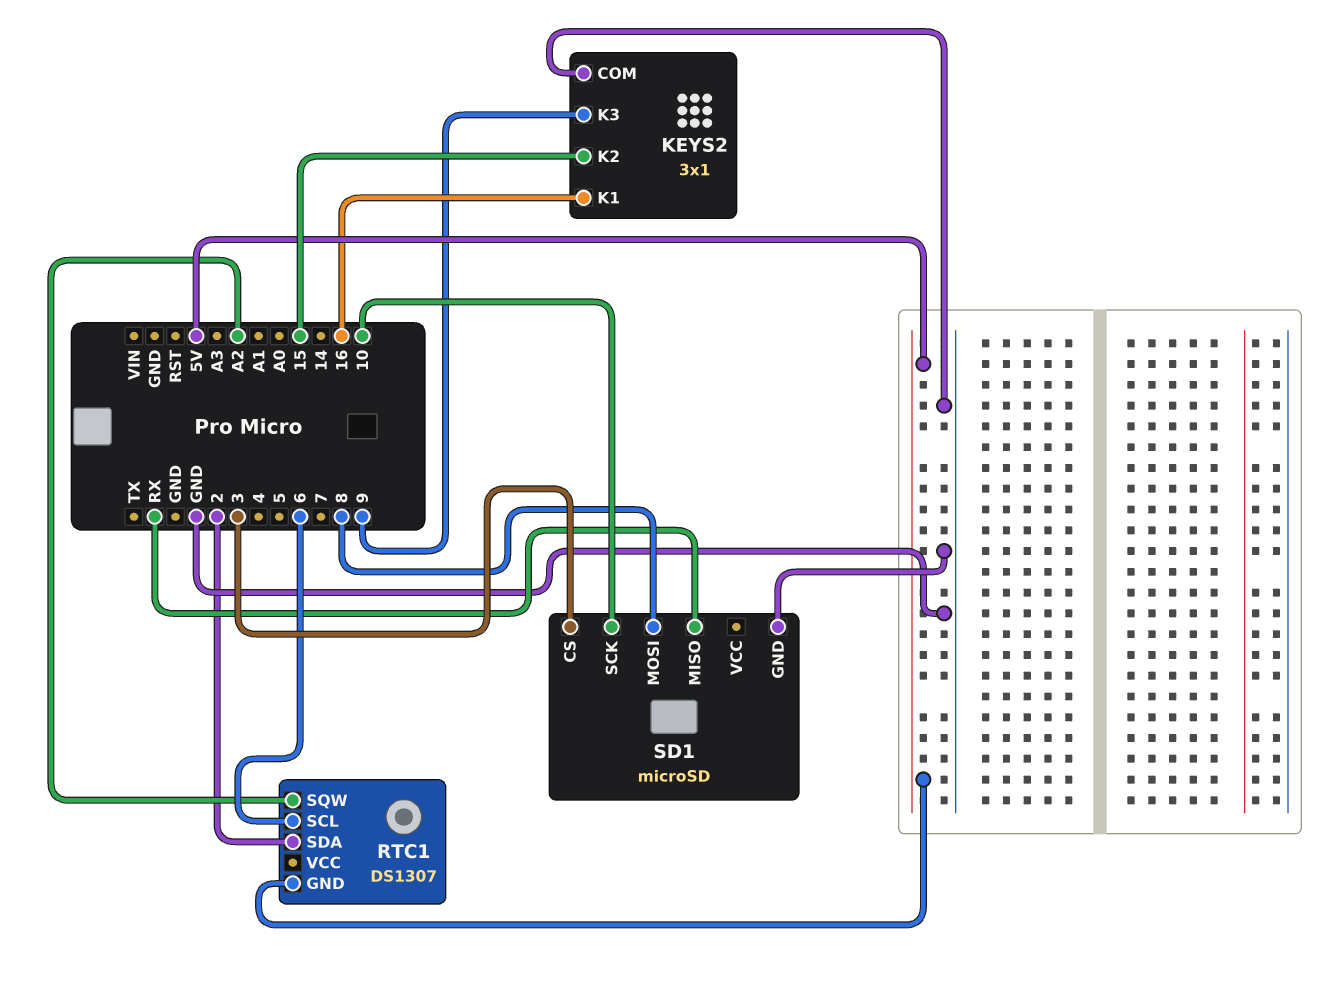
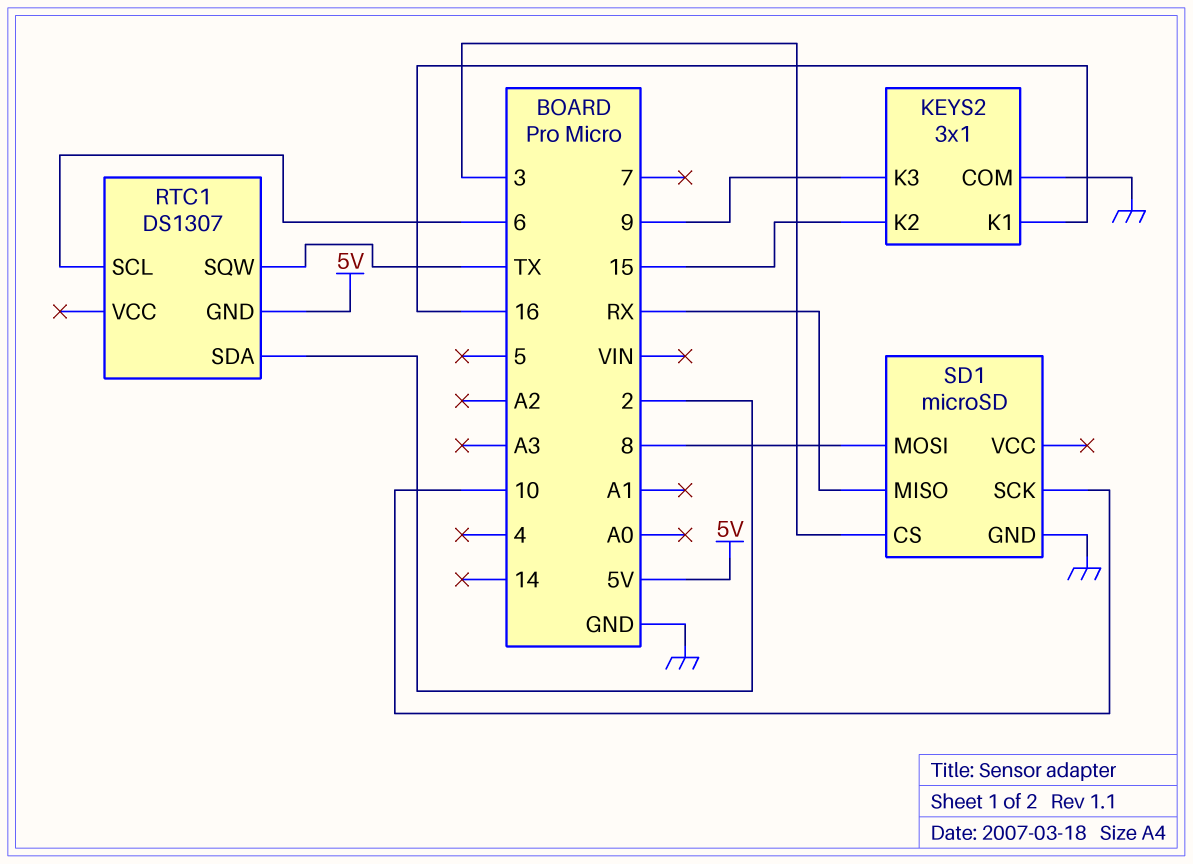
RTC1 pin SQW: A2 -> TX

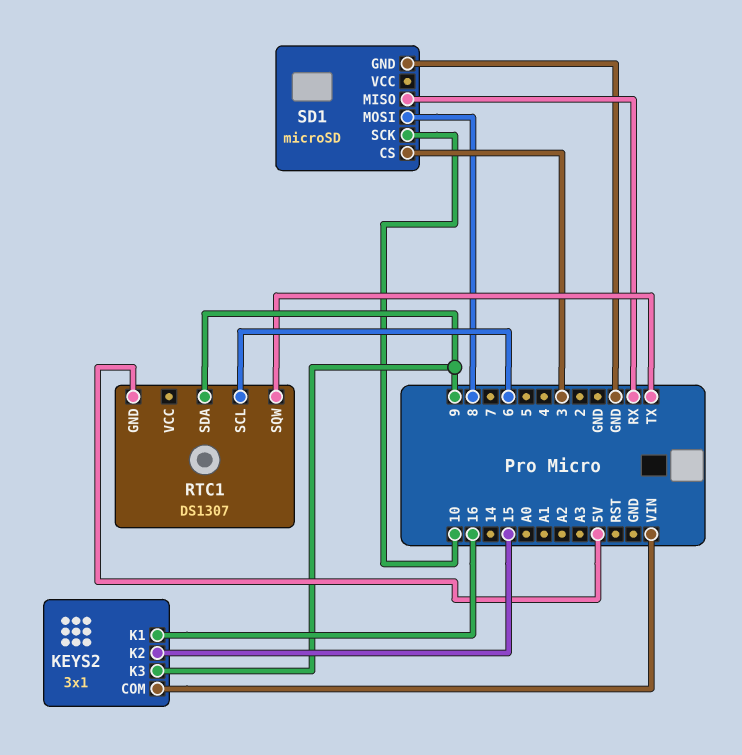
KEYS2 pin COM: GND -> VIN
RTC1 pin SDA: 2 -> 9

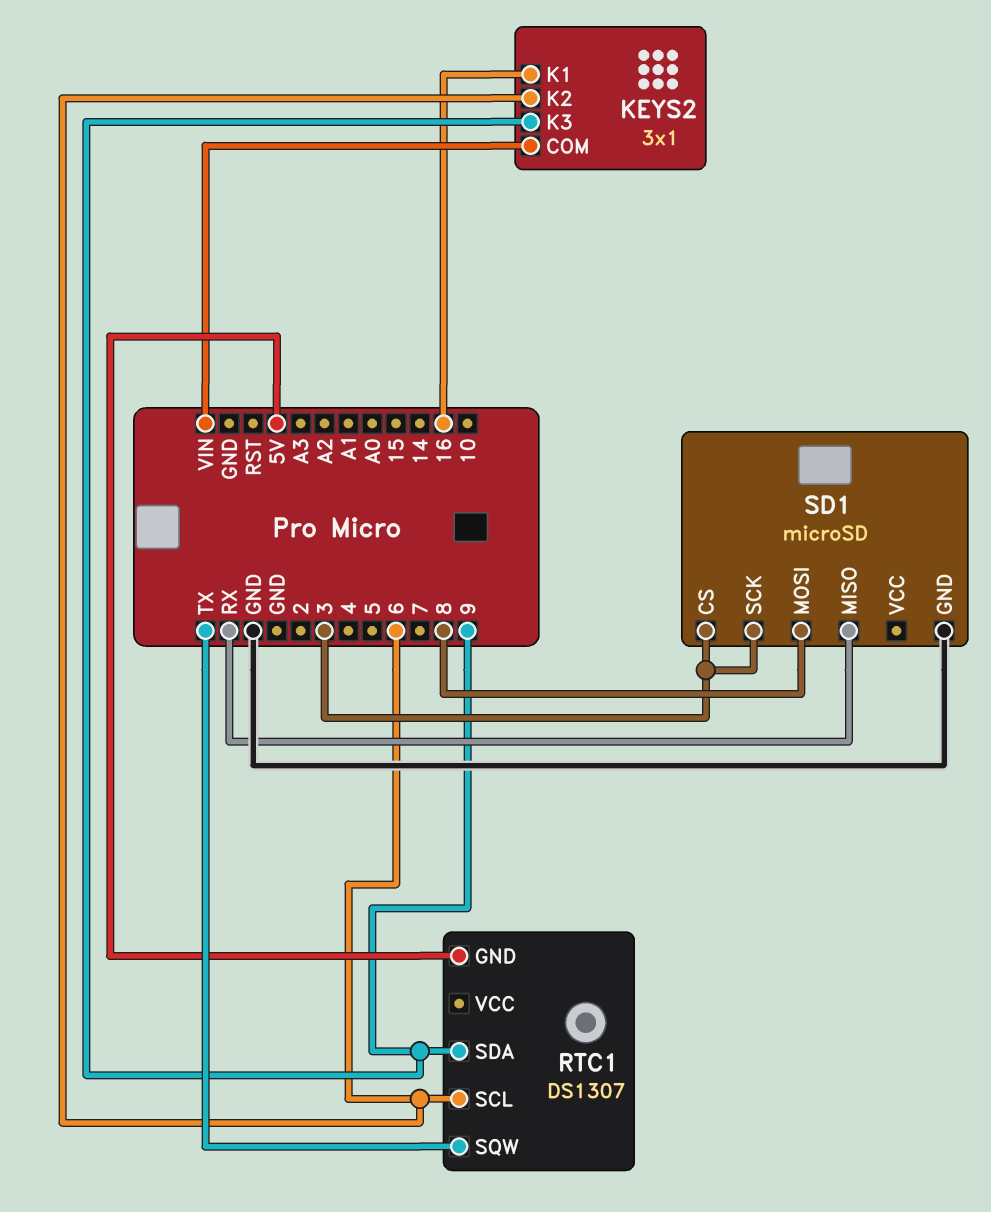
KEYS2 pin K2: 15 -> 6
SD1 pin SCK: 10 -> 3

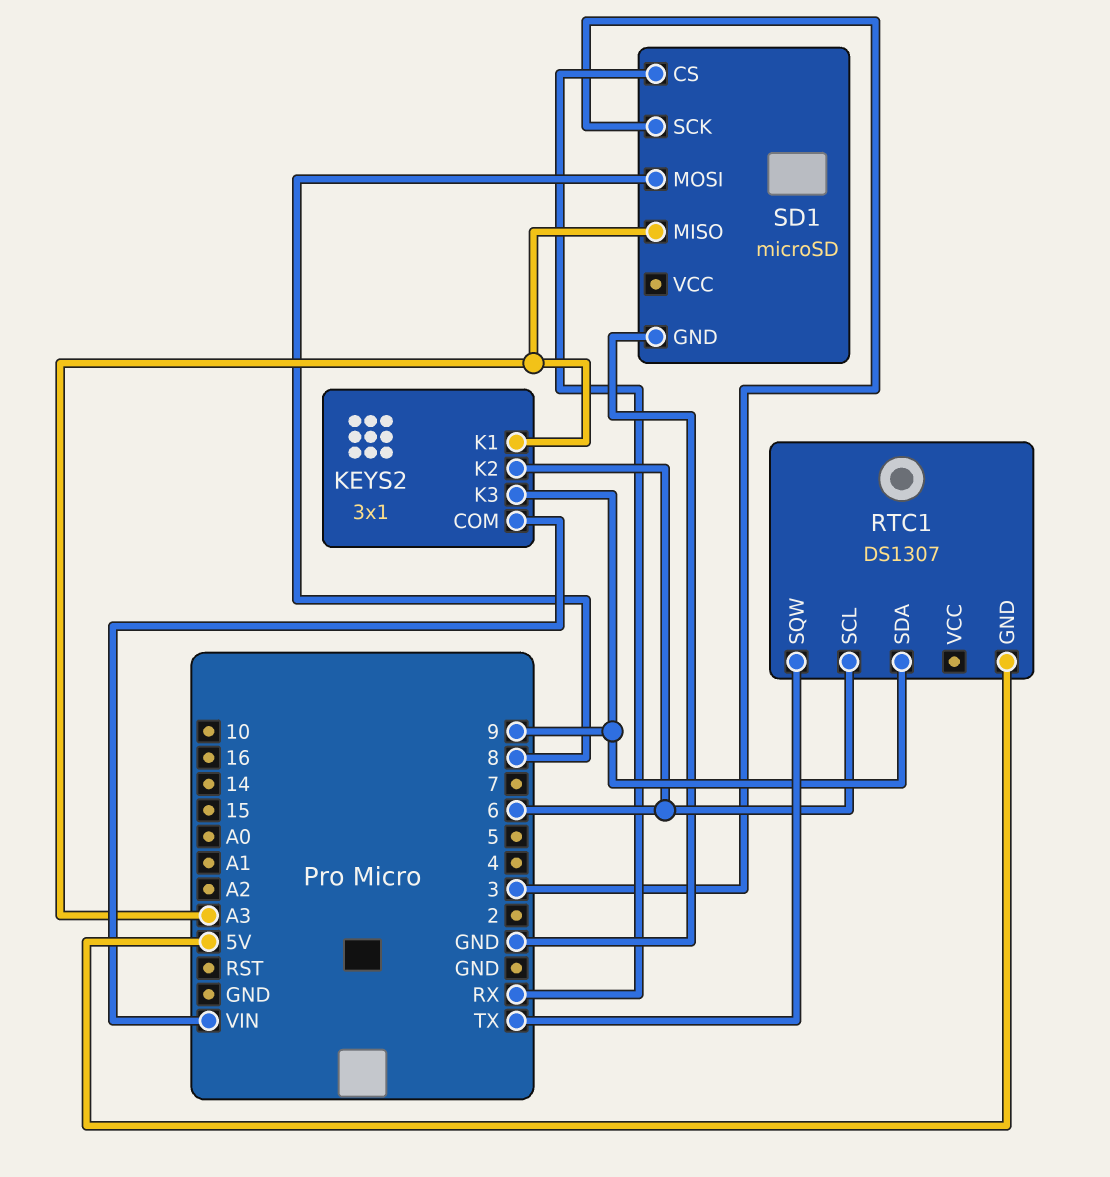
KEYS2 pin K1: 16 -> A3
SD1 pin CS: 3 -> RX
SD1 pin MISO: RX -> A3

